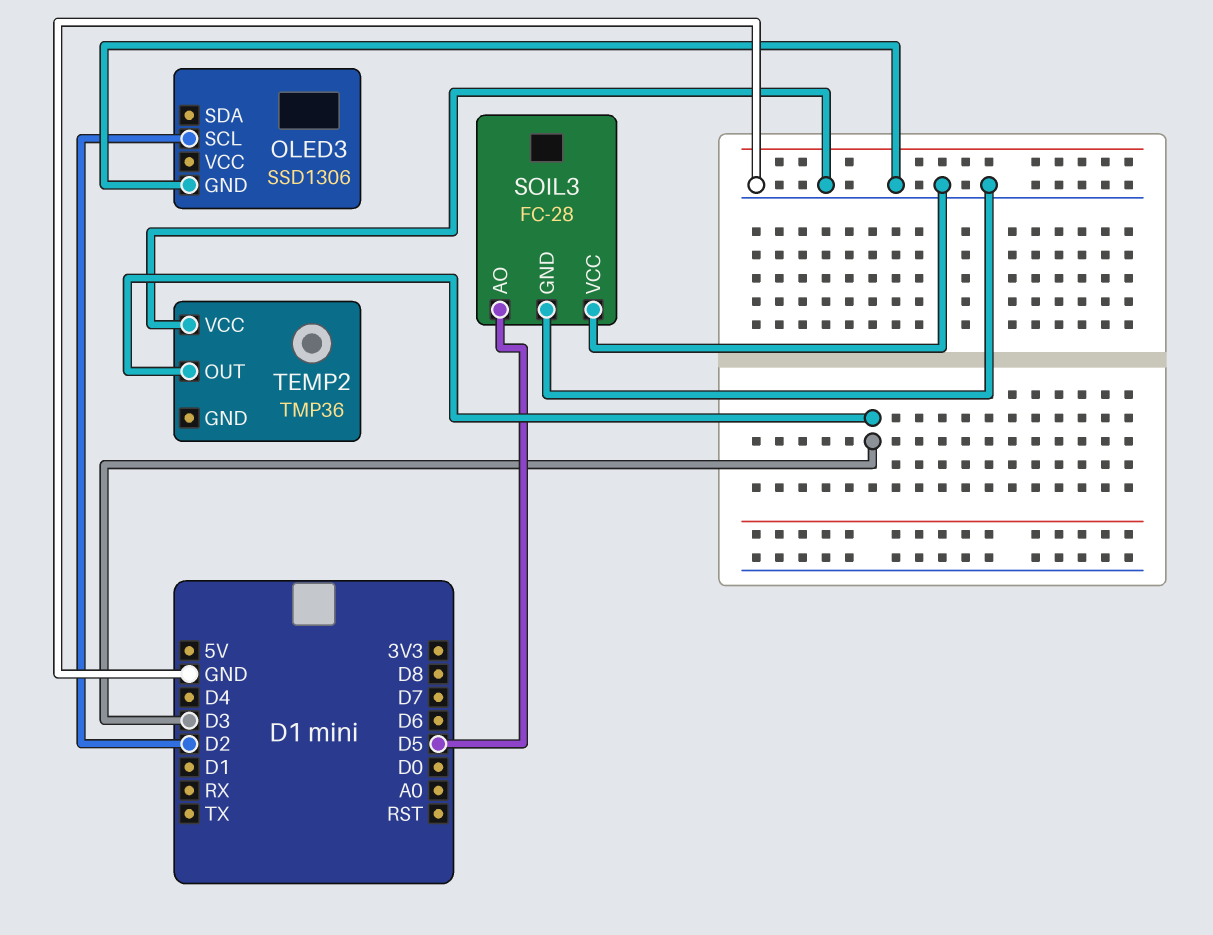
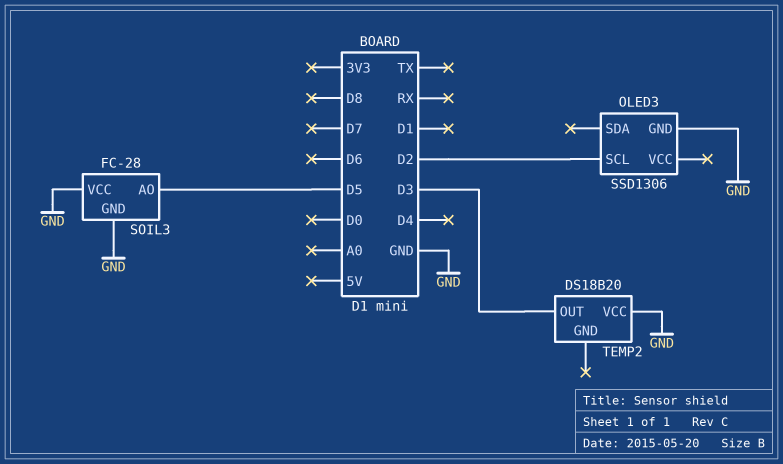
TEMP2: TMP36 -> DS18B20

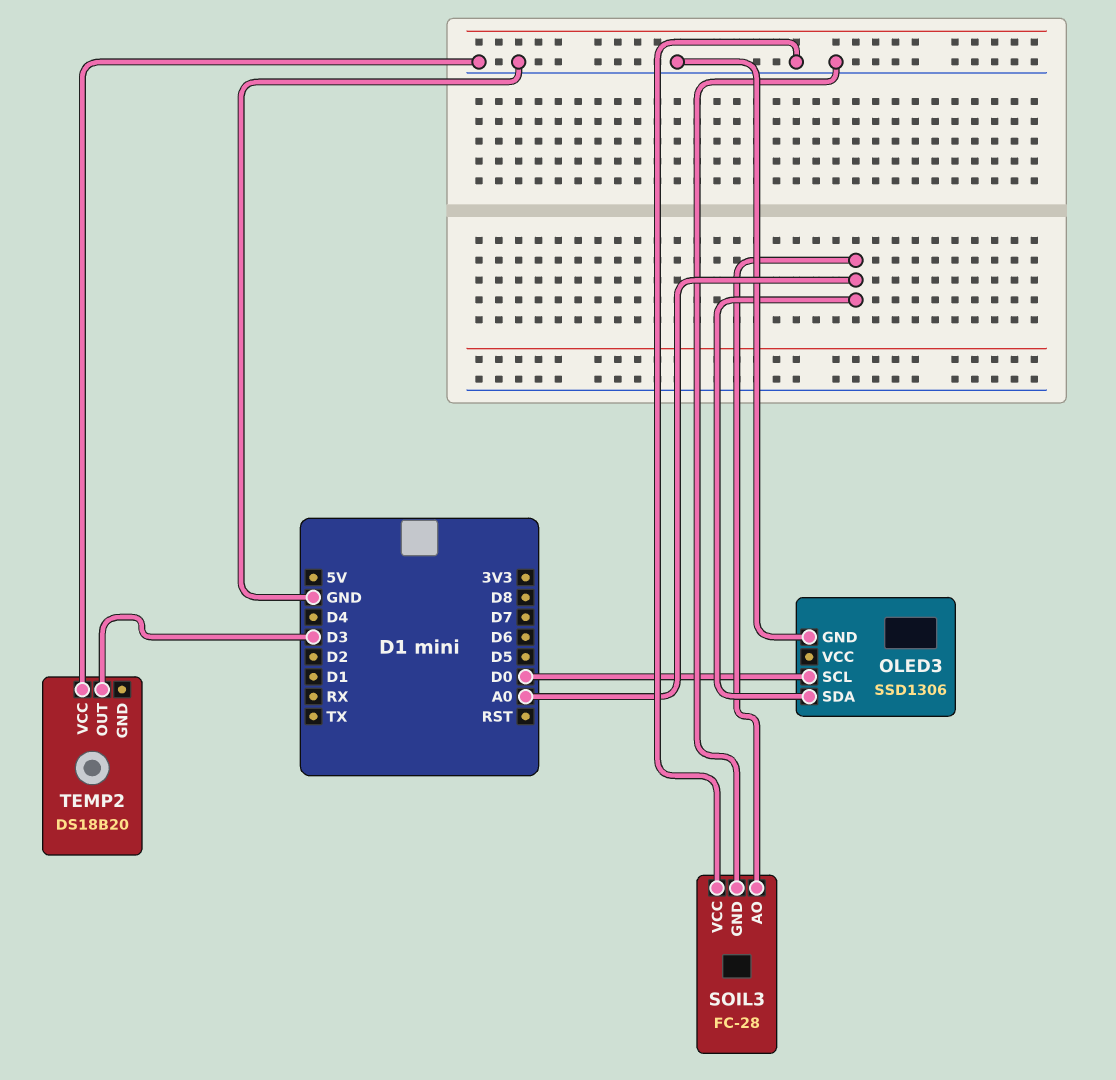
OLED3 pin SCL: D2 -> D0
OLED3 pin SDA: none -> A0
SOIL3 pin AO: D5 -> A0

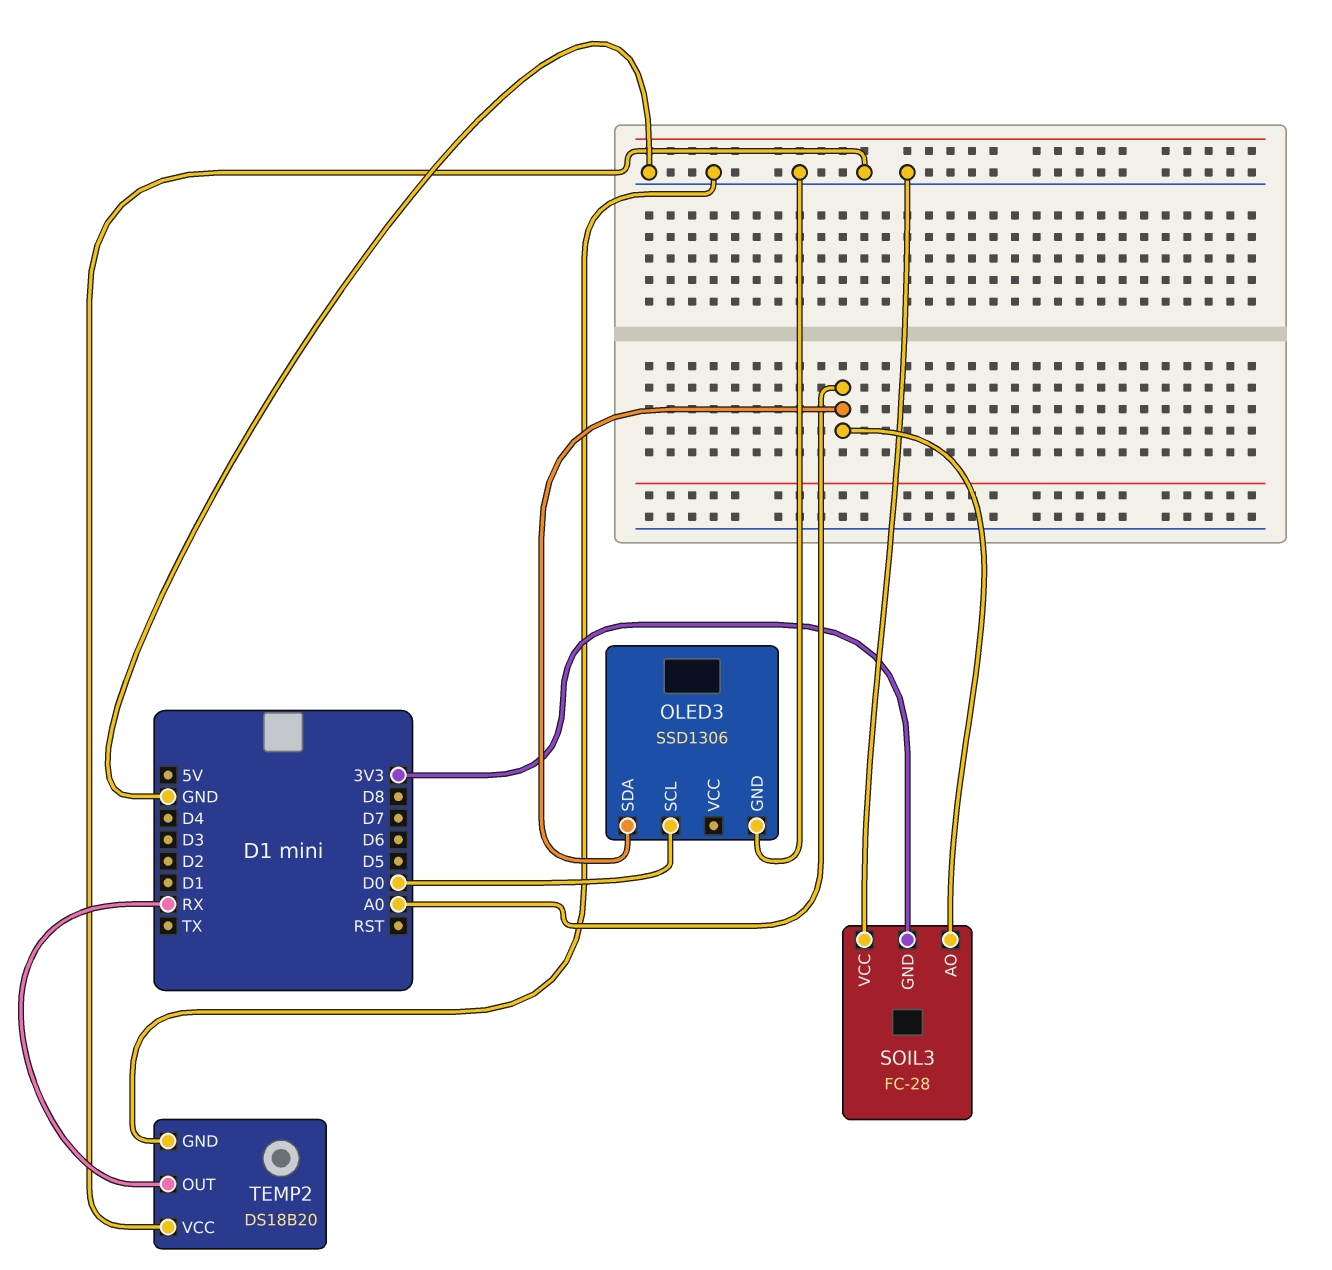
SOIL3 pin GND: GND -> 3V3
TEMP2 pin GND: none -> GND
TEMP2 pin OUT: D3 -> RX

